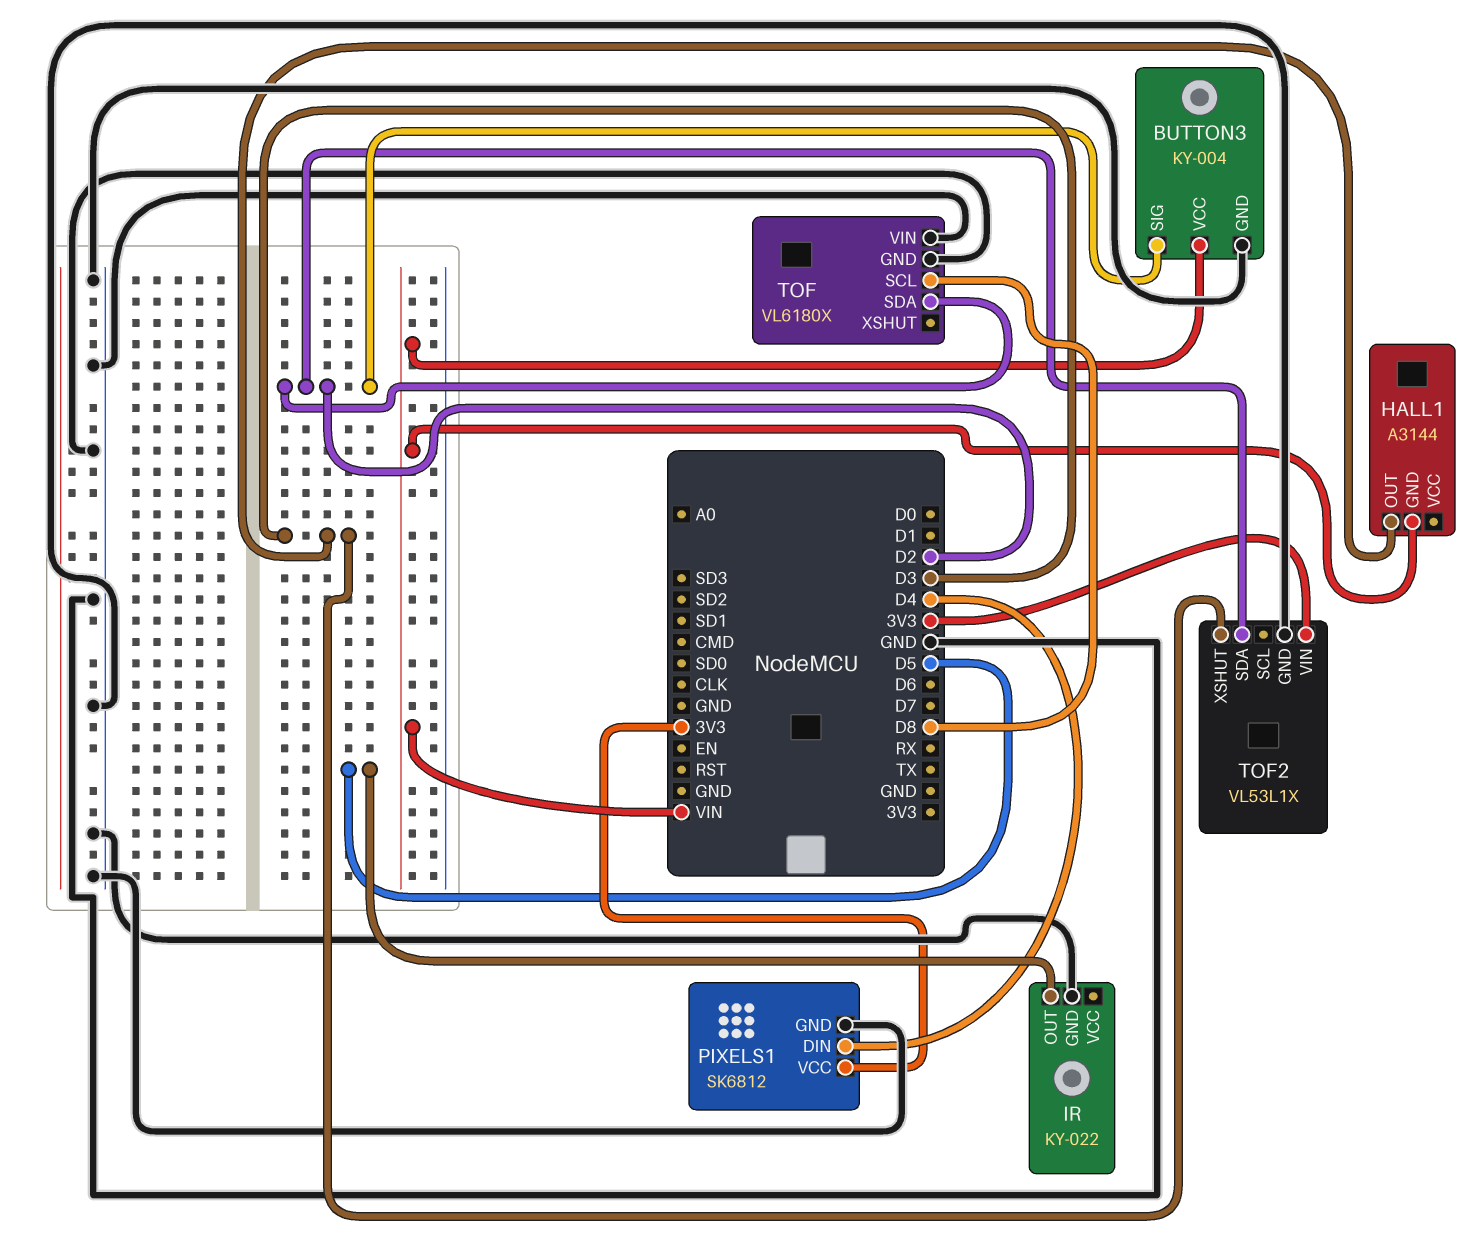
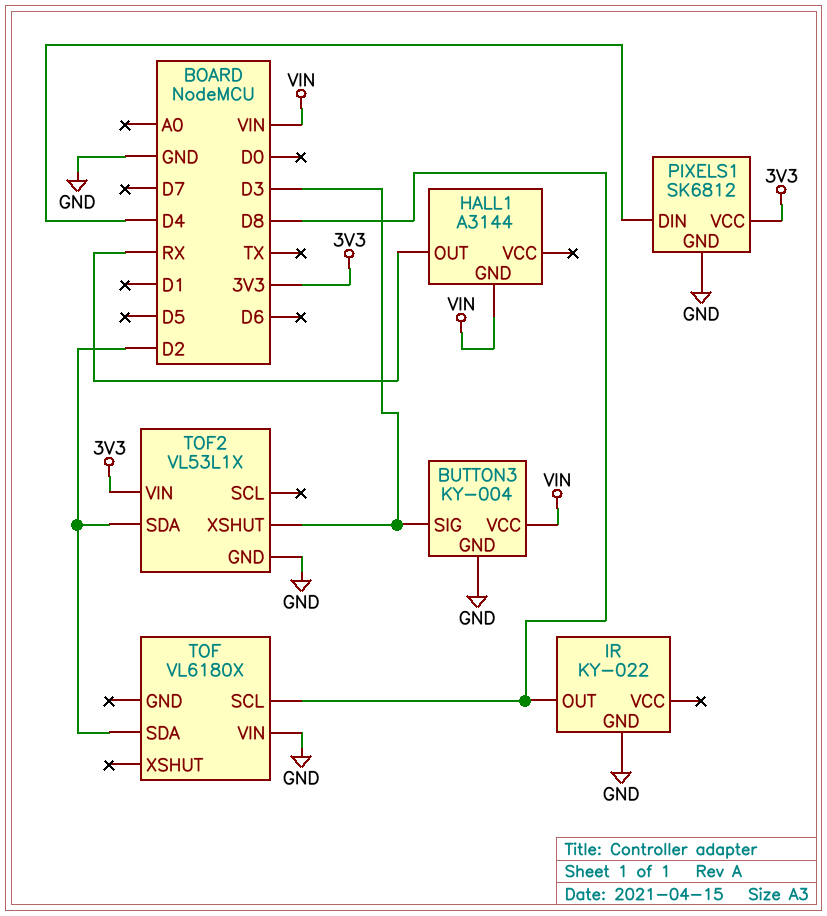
BUTTON3 pin SIG: D2 -> D3
HALL1 pin OUT: D3 -> RX
IR pin OUT: D5 -> D8
TOF pin GND: GND -> none

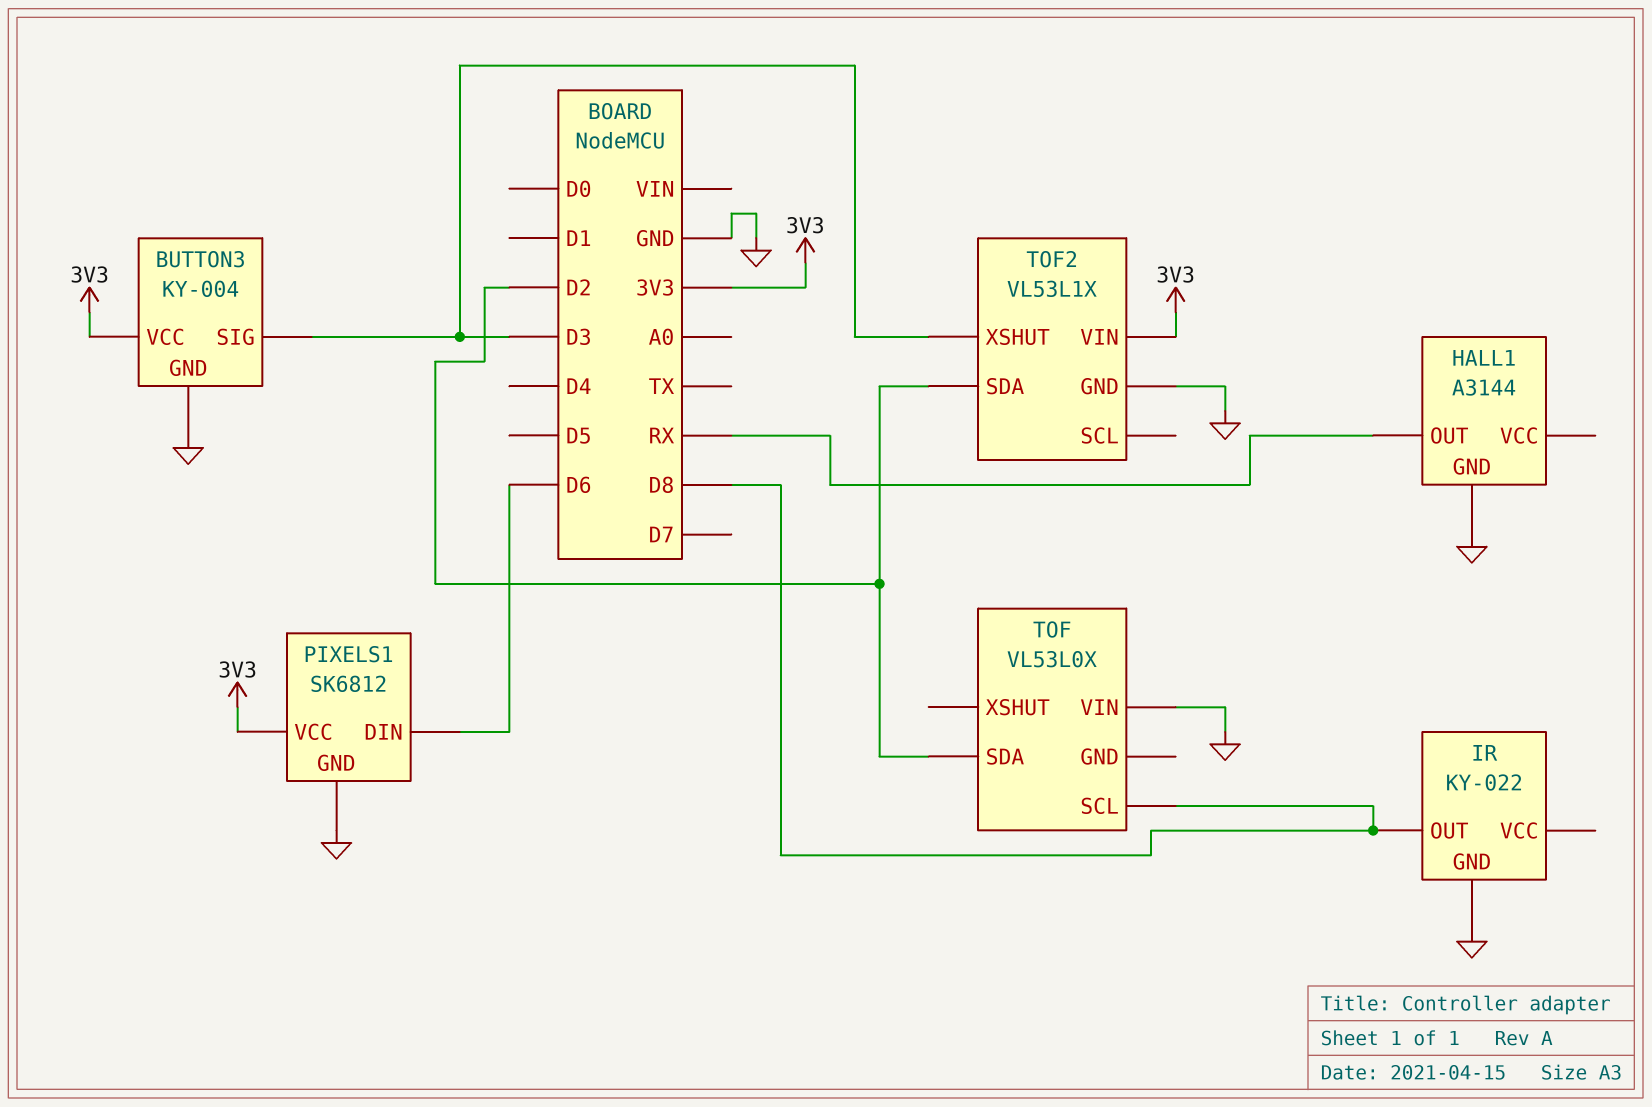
BUTTON3 pin VCC: VIN -> 3V3
HALL1 pin GND: VIN -> GND
PIXELS1 pin DIN: D4 -> D6
TOF: VL6180X -> VL53L0X

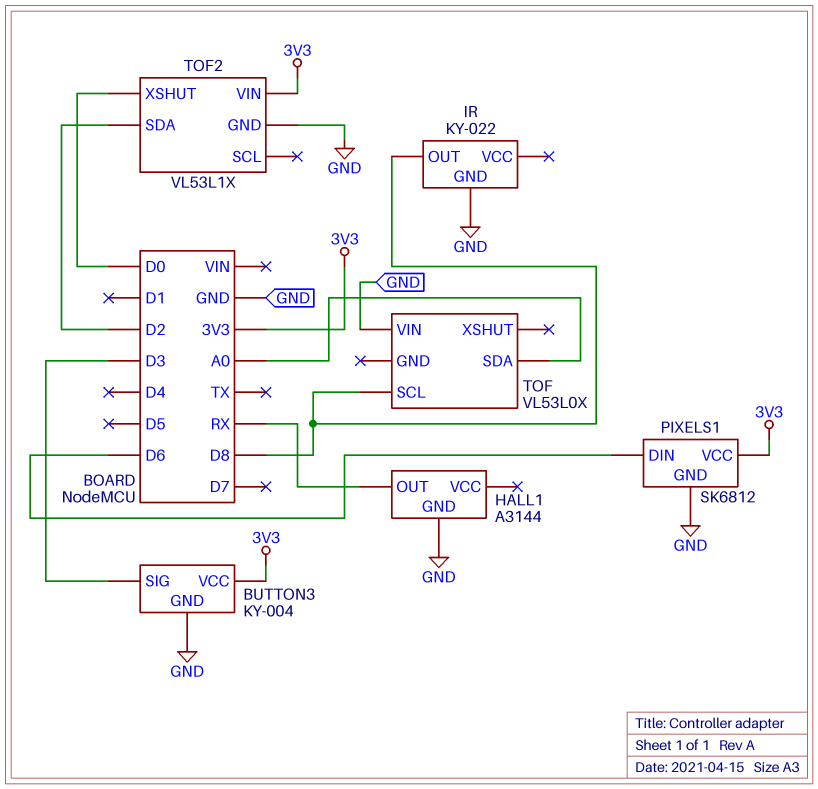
TOF pin SDA: D2 -> A0
TOF2 pin XSHUT: D3 -> D0

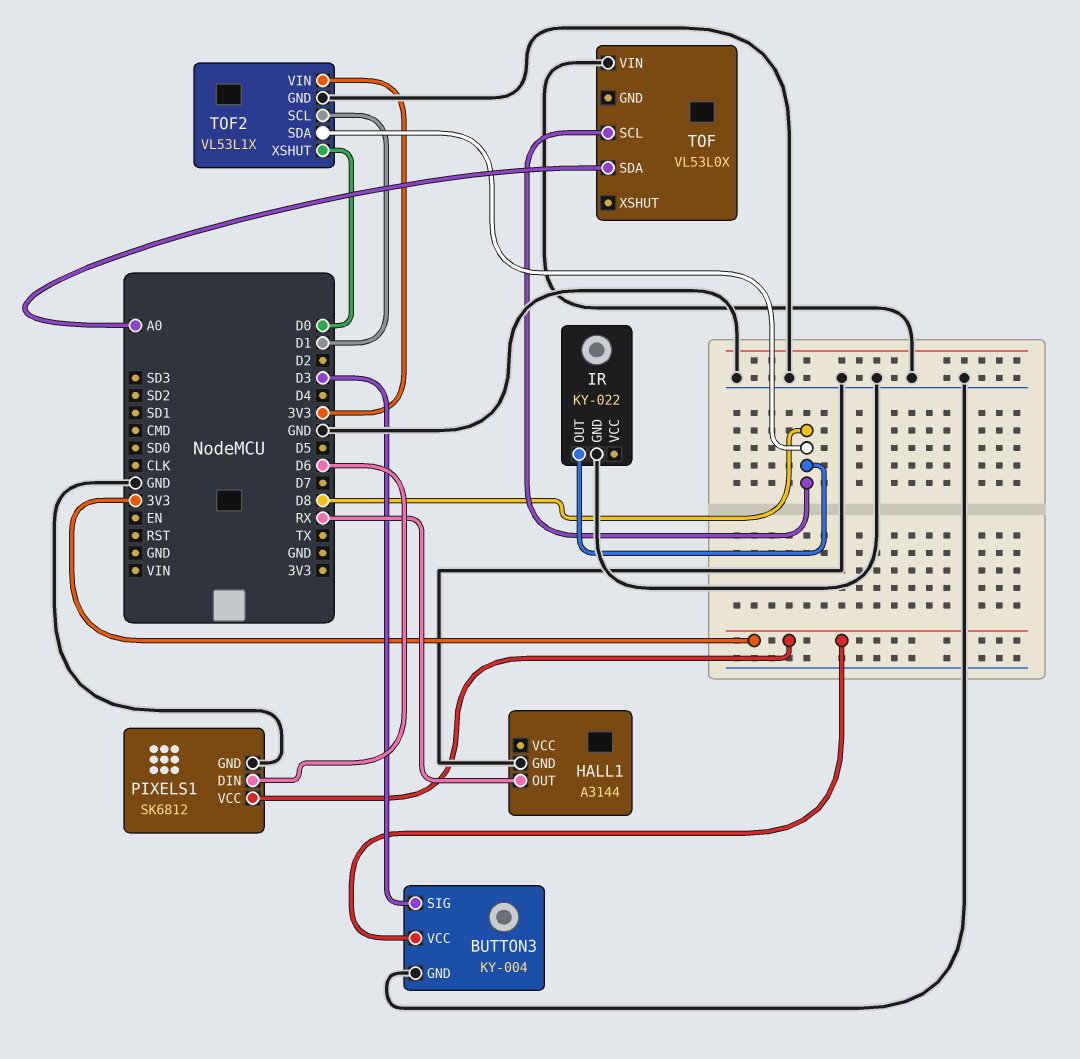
TOF2 pin SCL: none -> D1
TOF2 pin SDA: D2 -> D8

